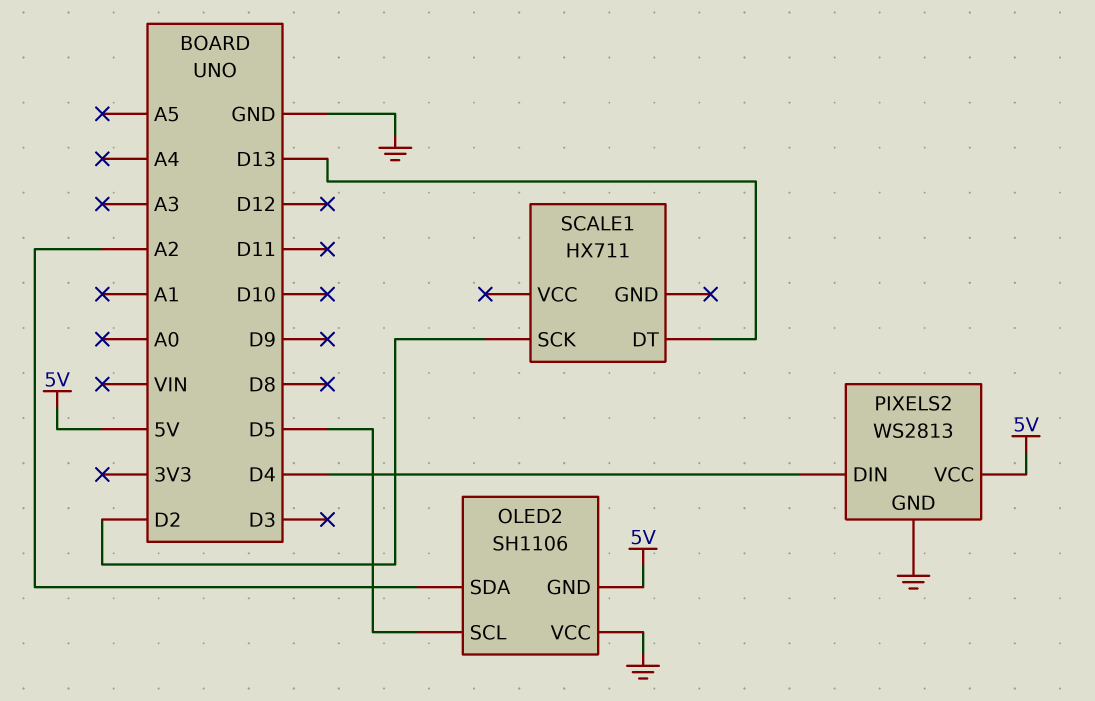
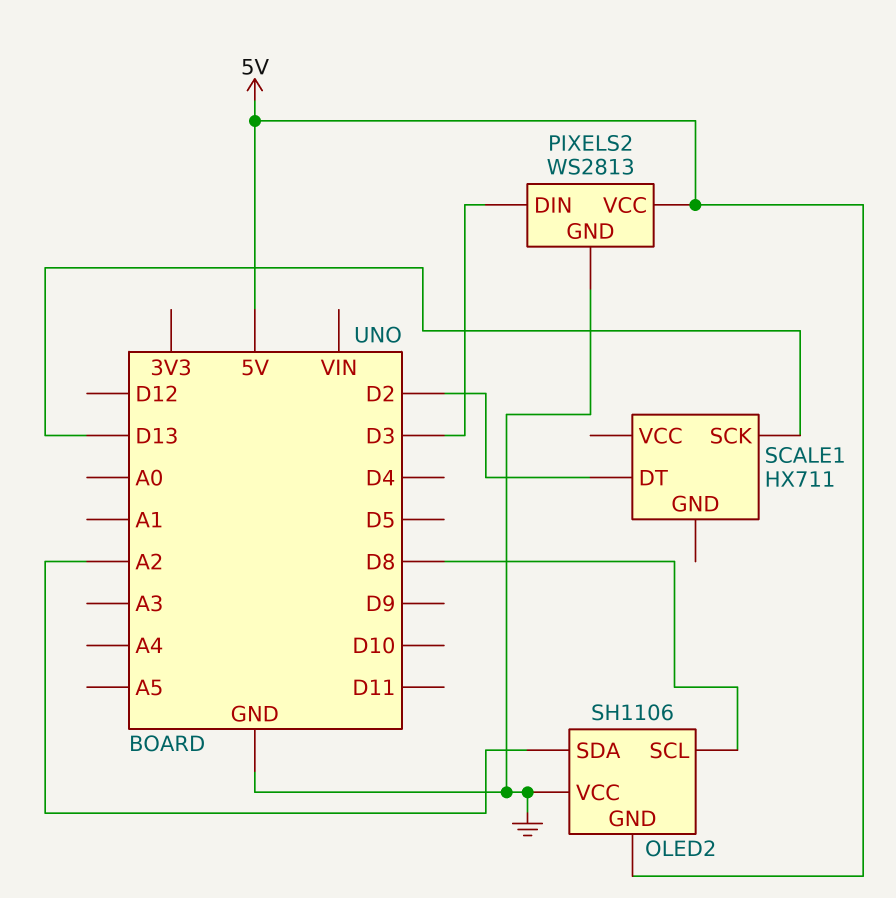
OLED2 pin SCL: D5 -> D8
PIXELS2 pin DIN: D4 -> D3
SCALE1 pin DT: D13 -> D2
SCALE1 pin SCK: D2 -> D13

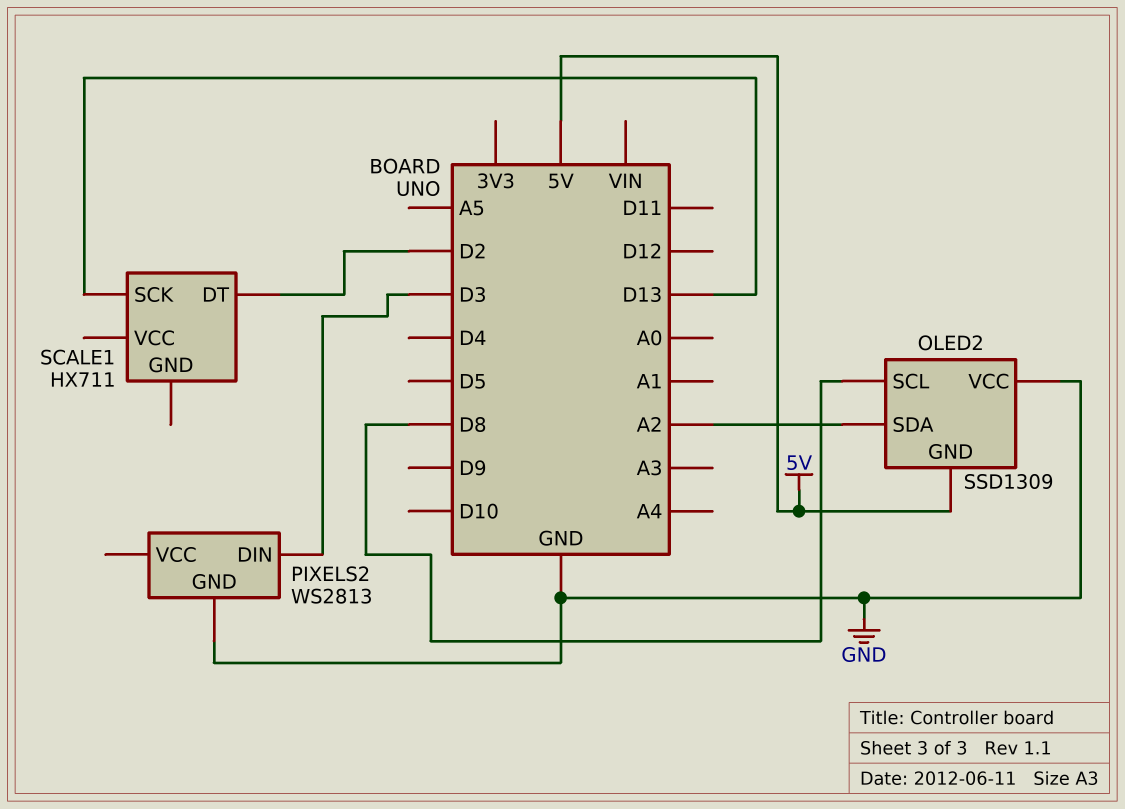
OLED2: SH1106 -> SSD1309
PIXELS2 pin VCC: 5V -> none

